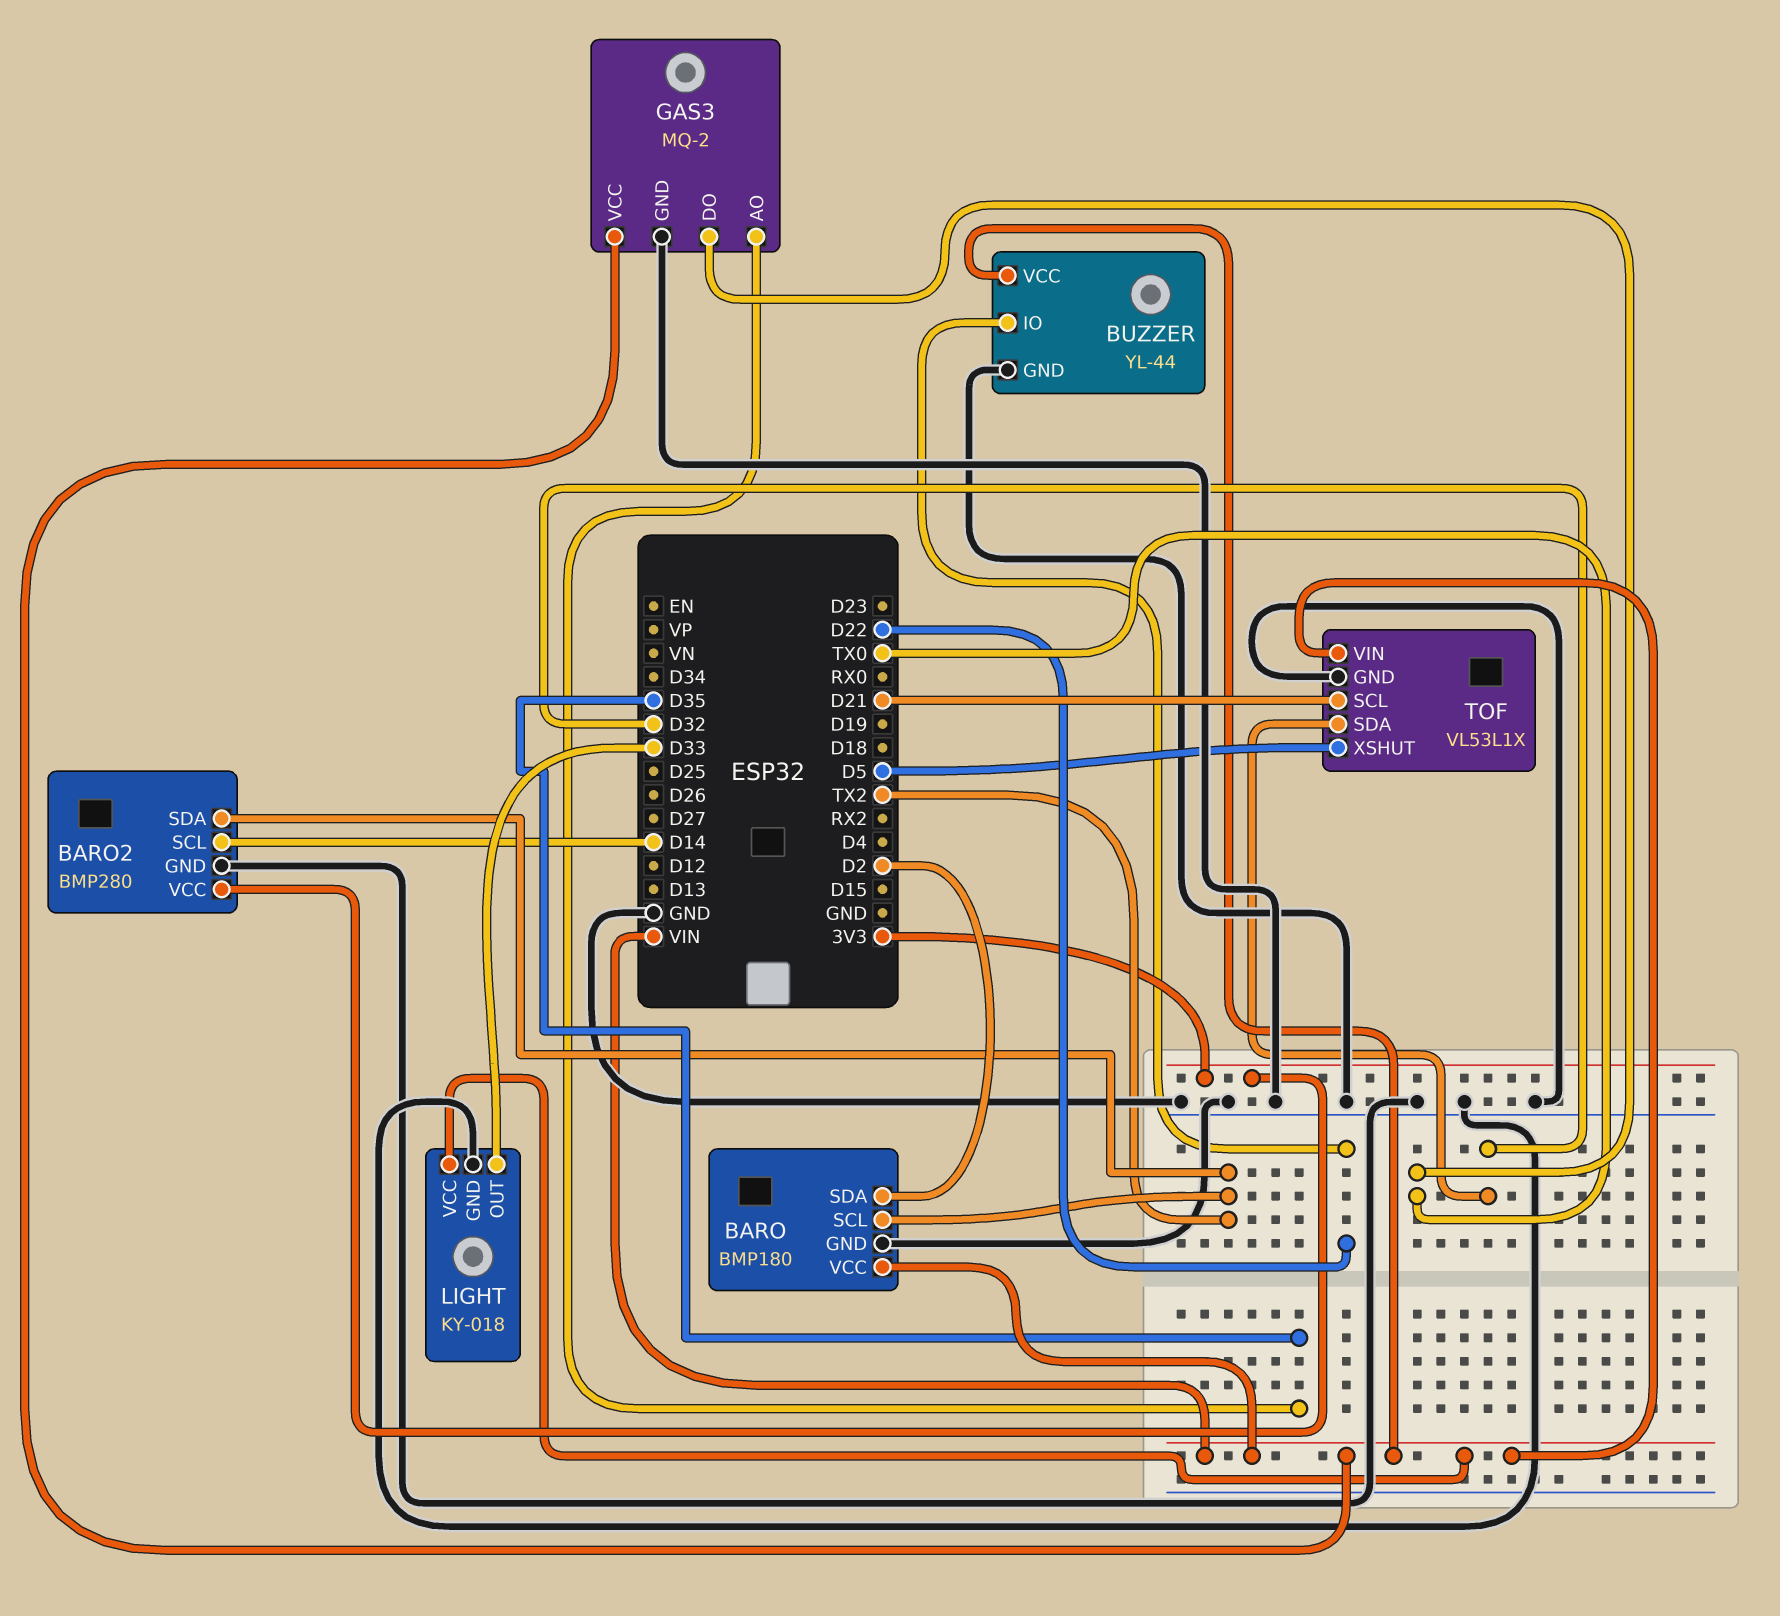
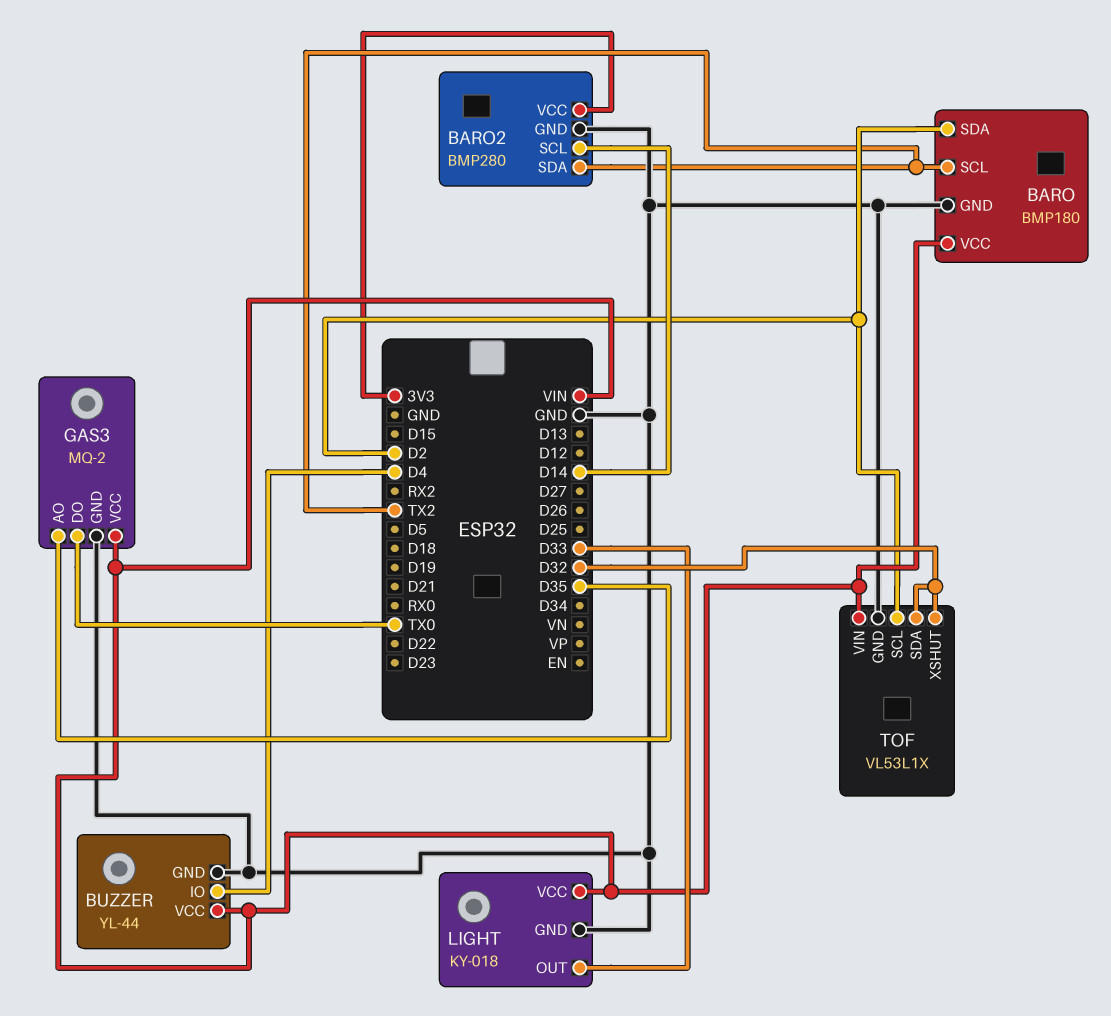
BUZZER pin IO: D22 -> D4
TOF pin SCL: D21 -> D2
TOF pin XSHUT: D5 -> D32

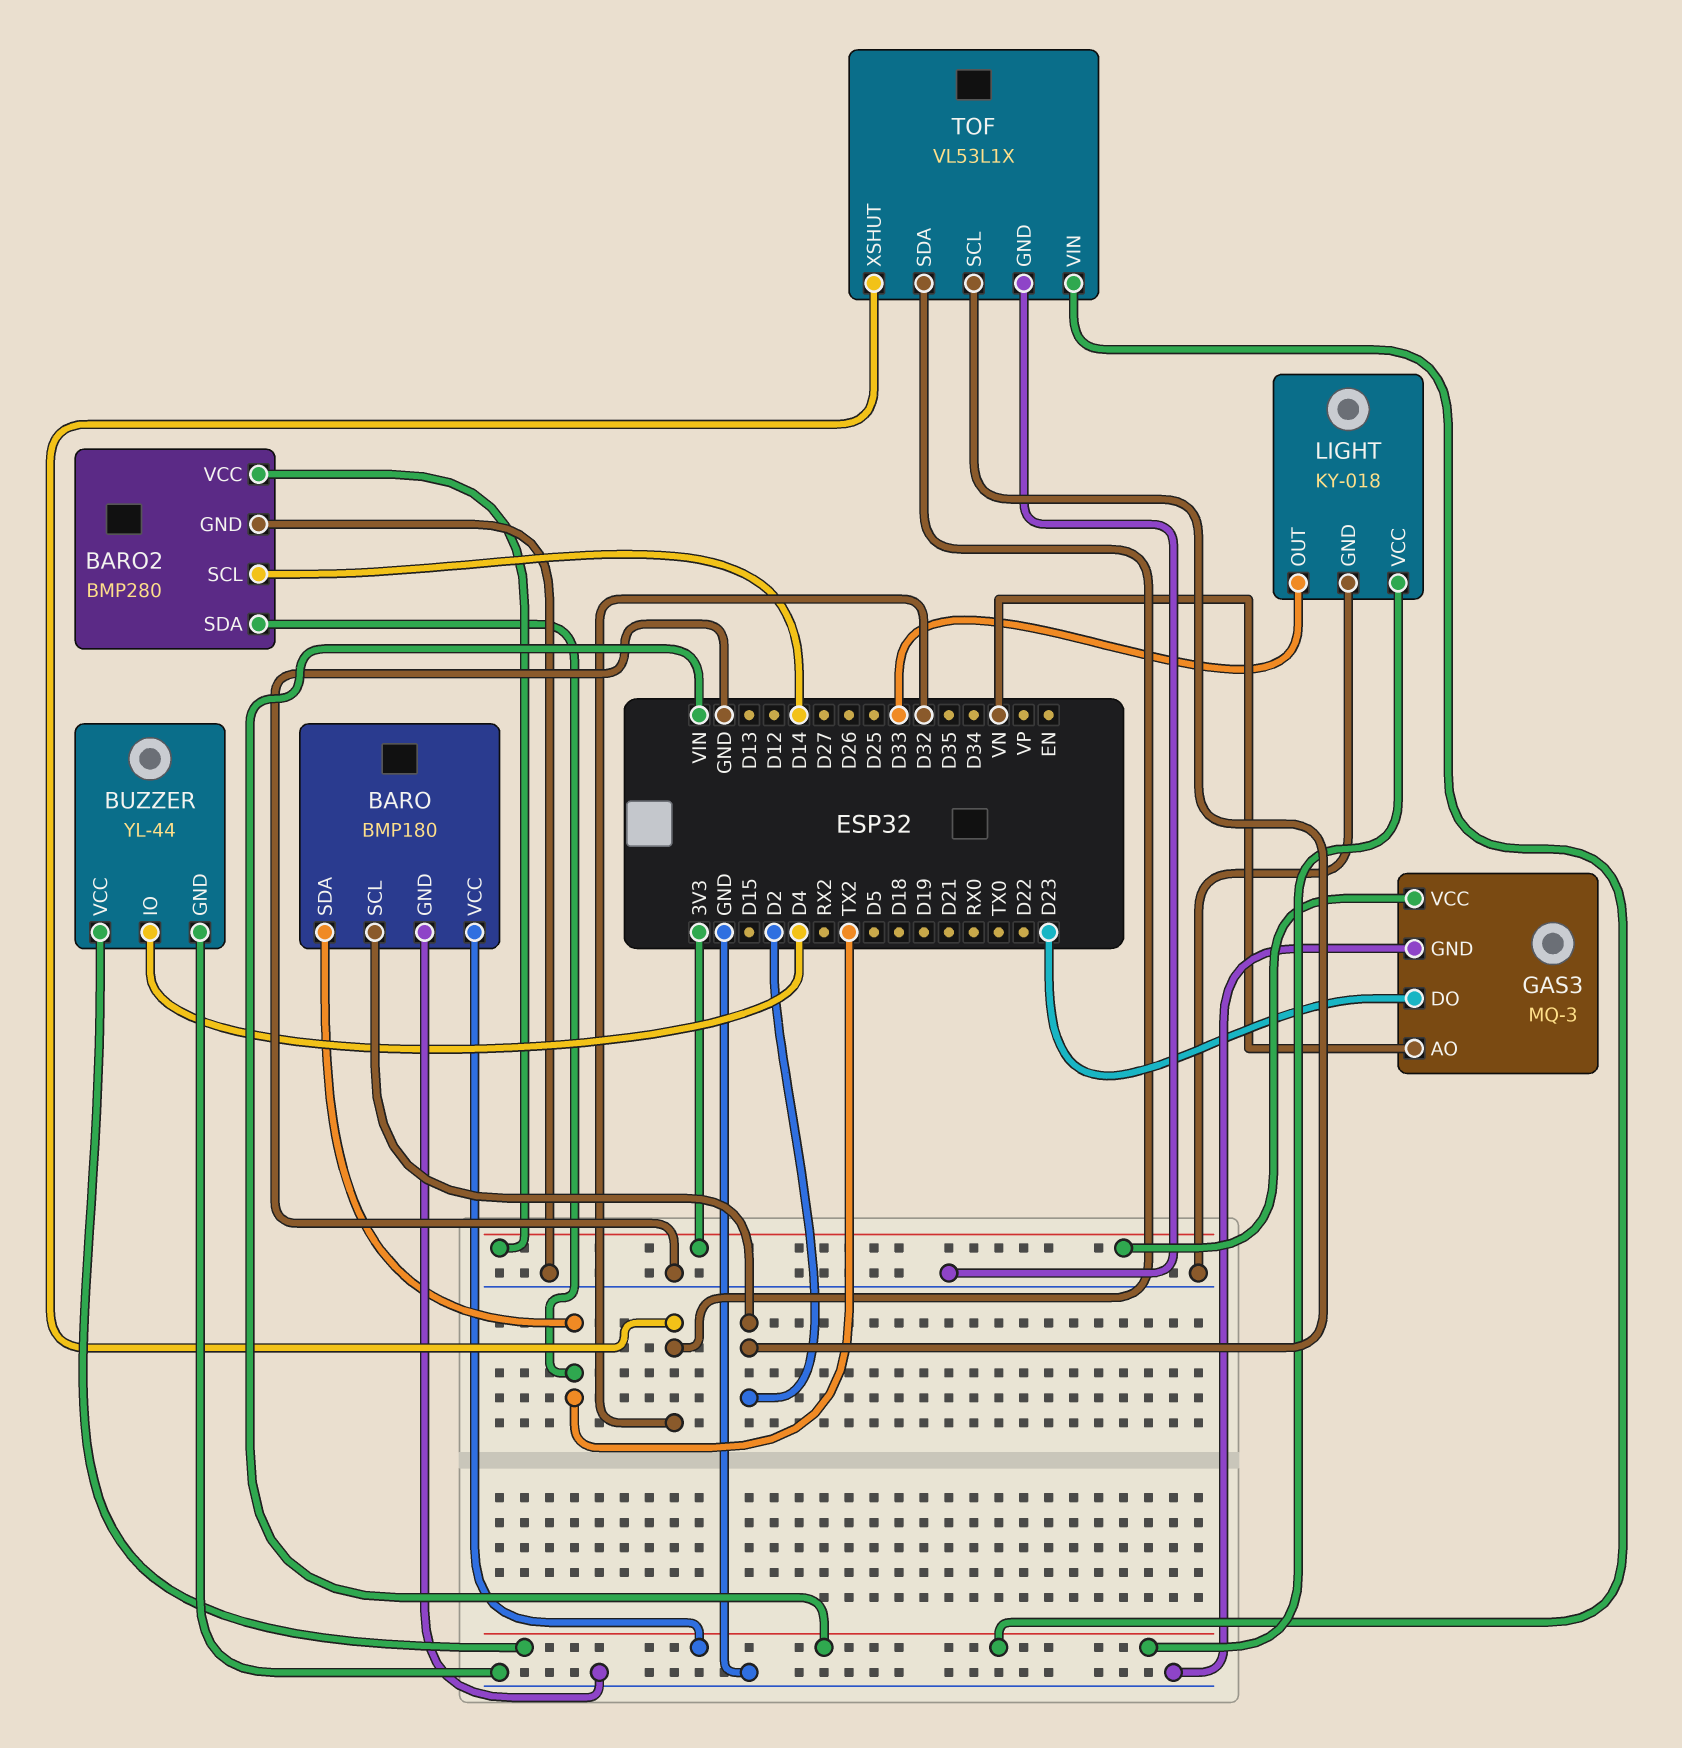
BARO pin SCL: TX2 -> D2
BARO pin SDA: D2 -> TX2
GAS3: MQ-2 -> MQ-3
GAS3 pin AO: D35 -> VN
GAS3 pin DO: TX0 -> D23
GAS3 pin VCC: VIN -> 3V3

